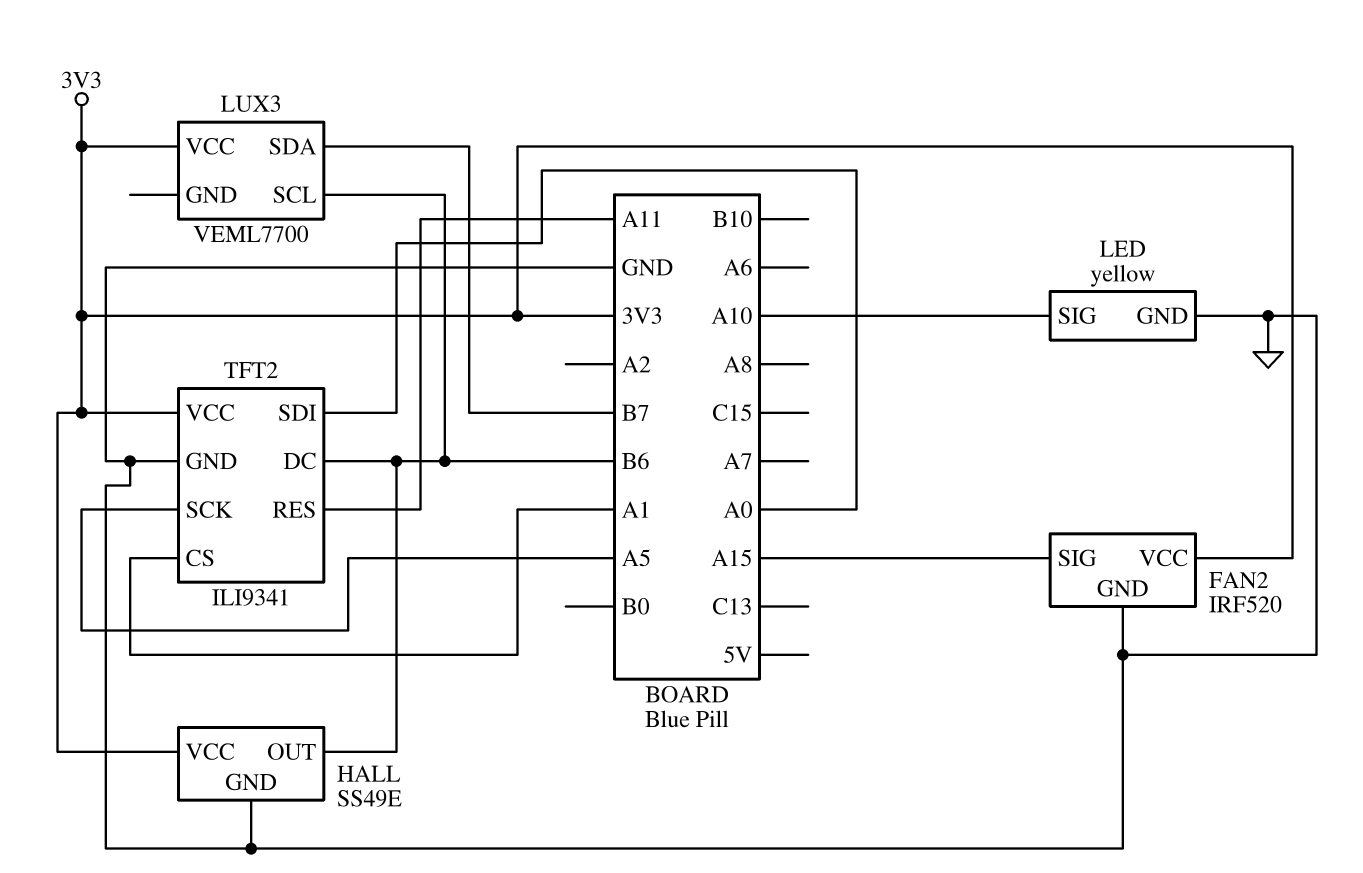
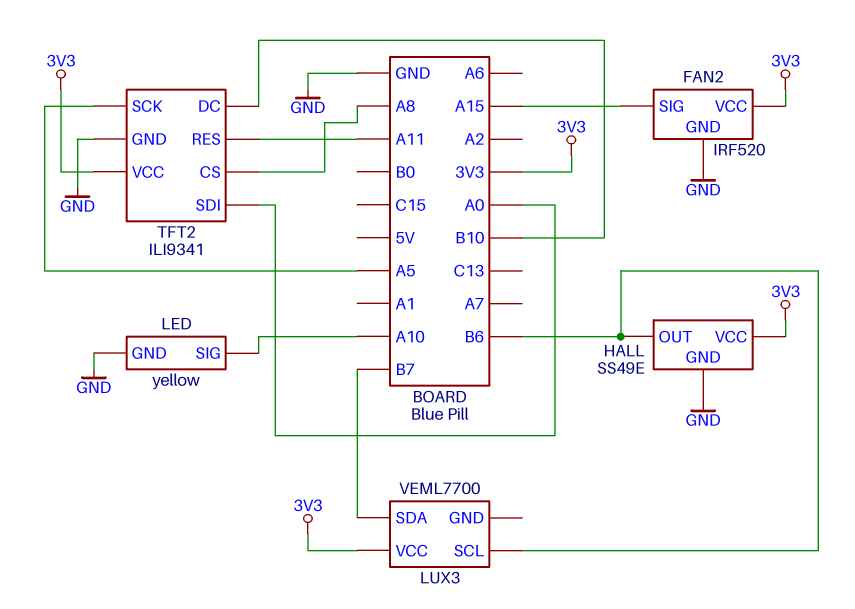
TFT2 pin CS: A1 -> A8
TFT2 pin DC: B6 -> B10

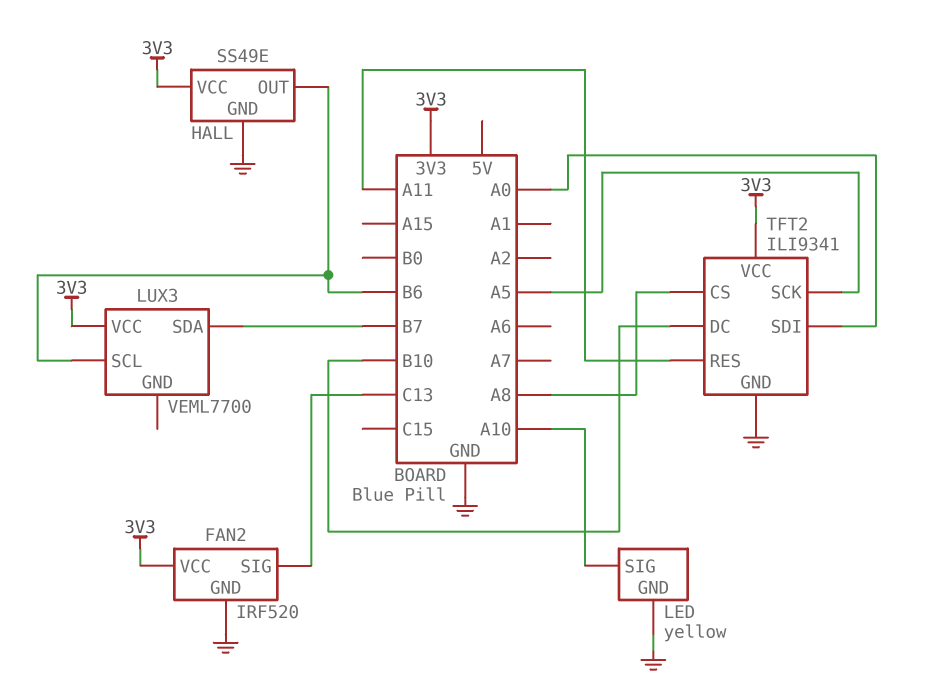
FAN2 pin SIG: A15 -> C13

